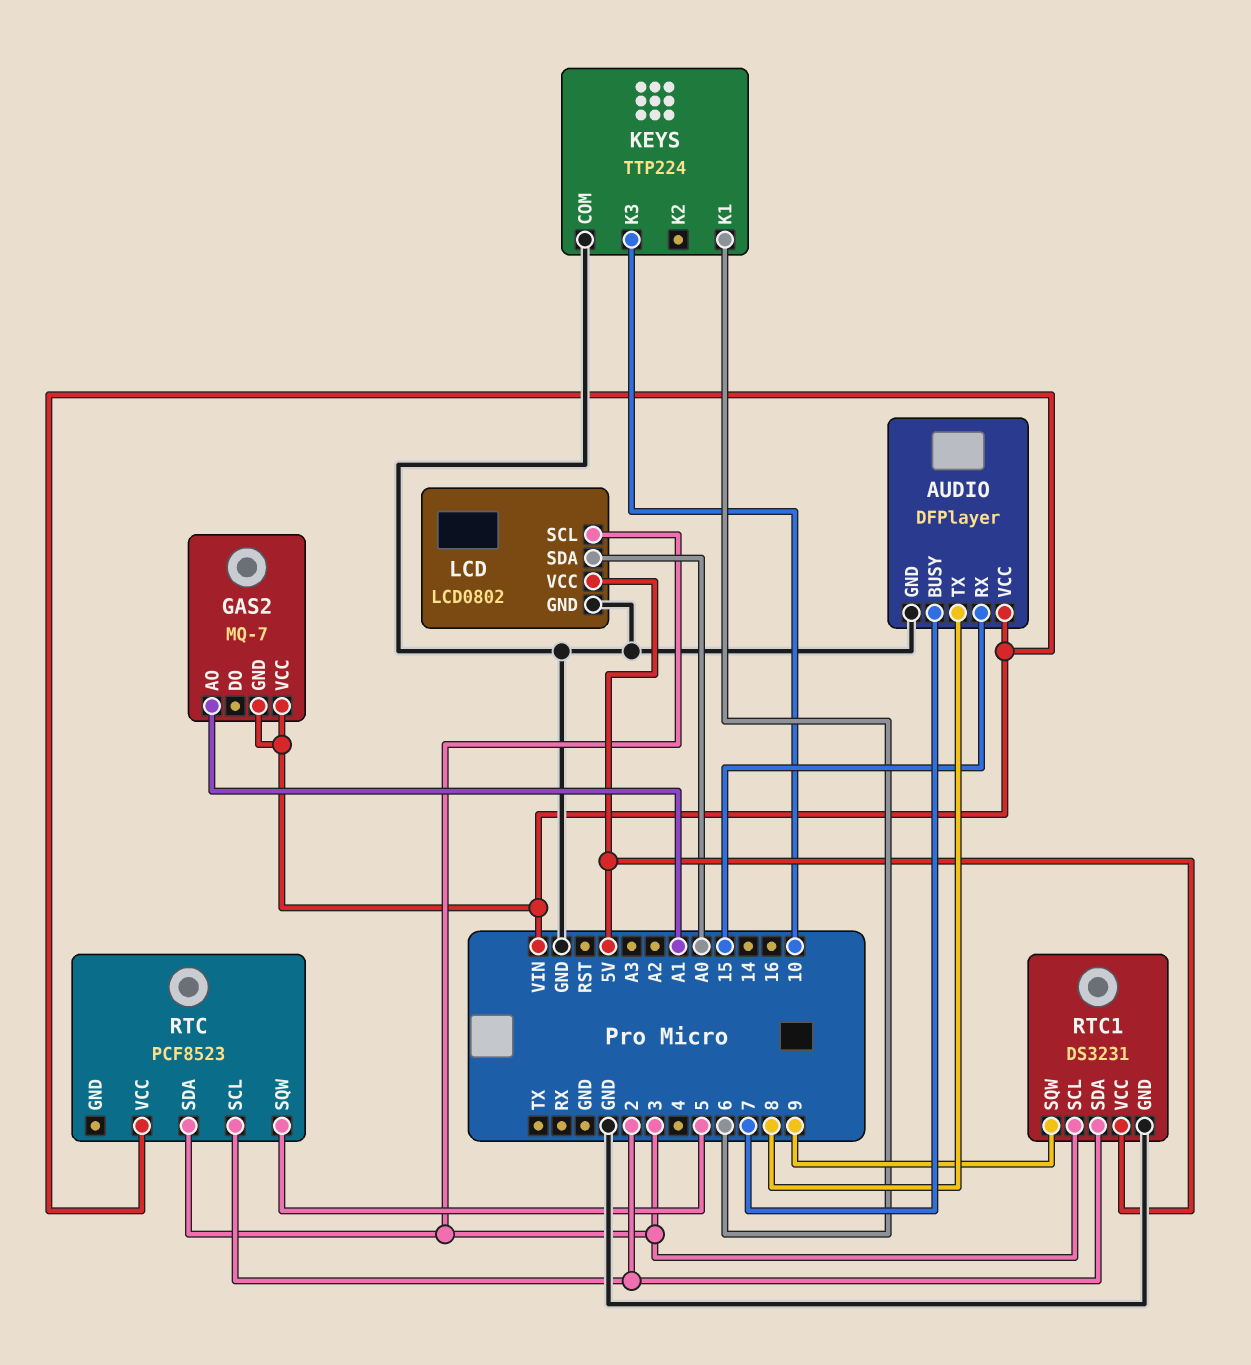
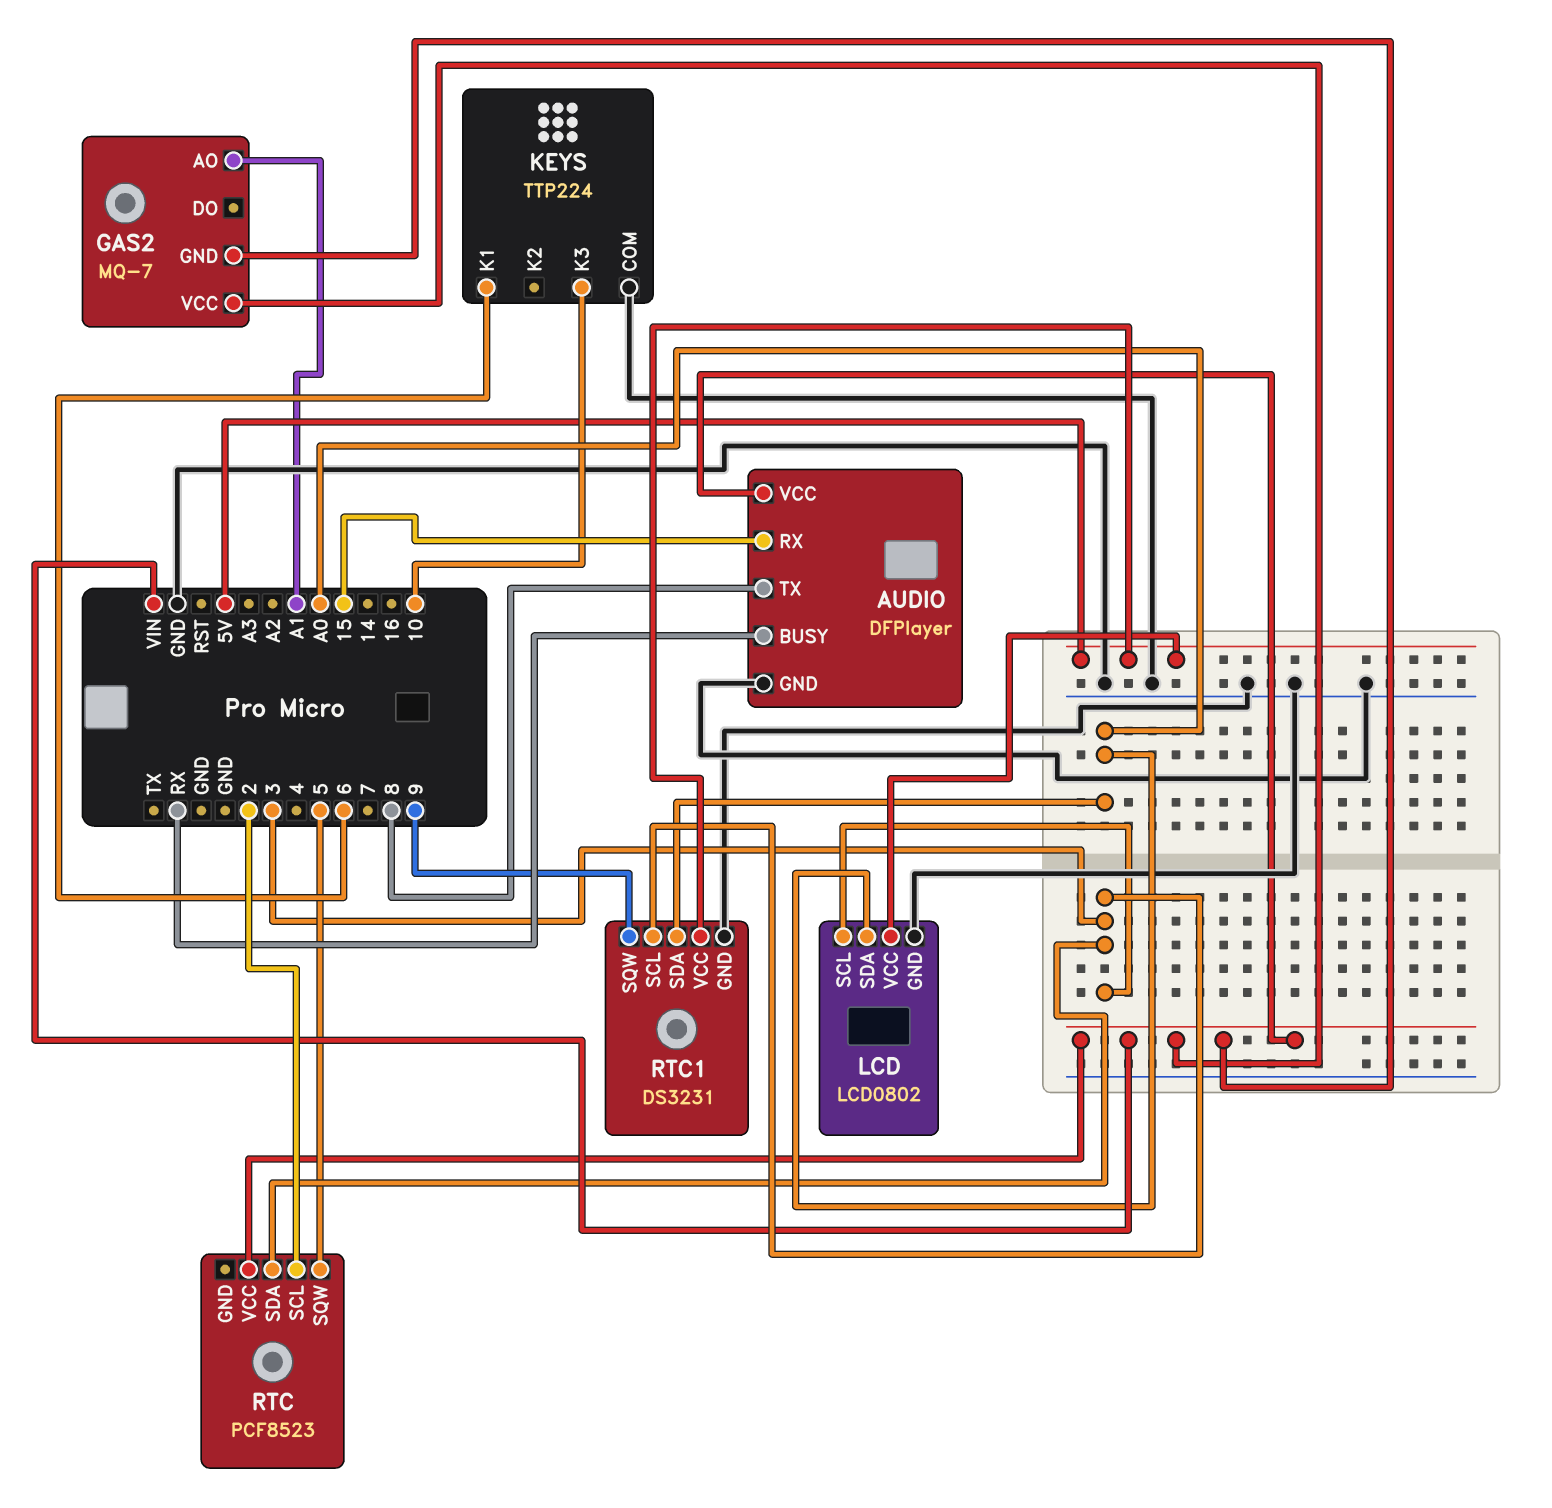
AUDIO pin BUSY: 7 -> RX
RTC1 pin SDA: 2 -> A0

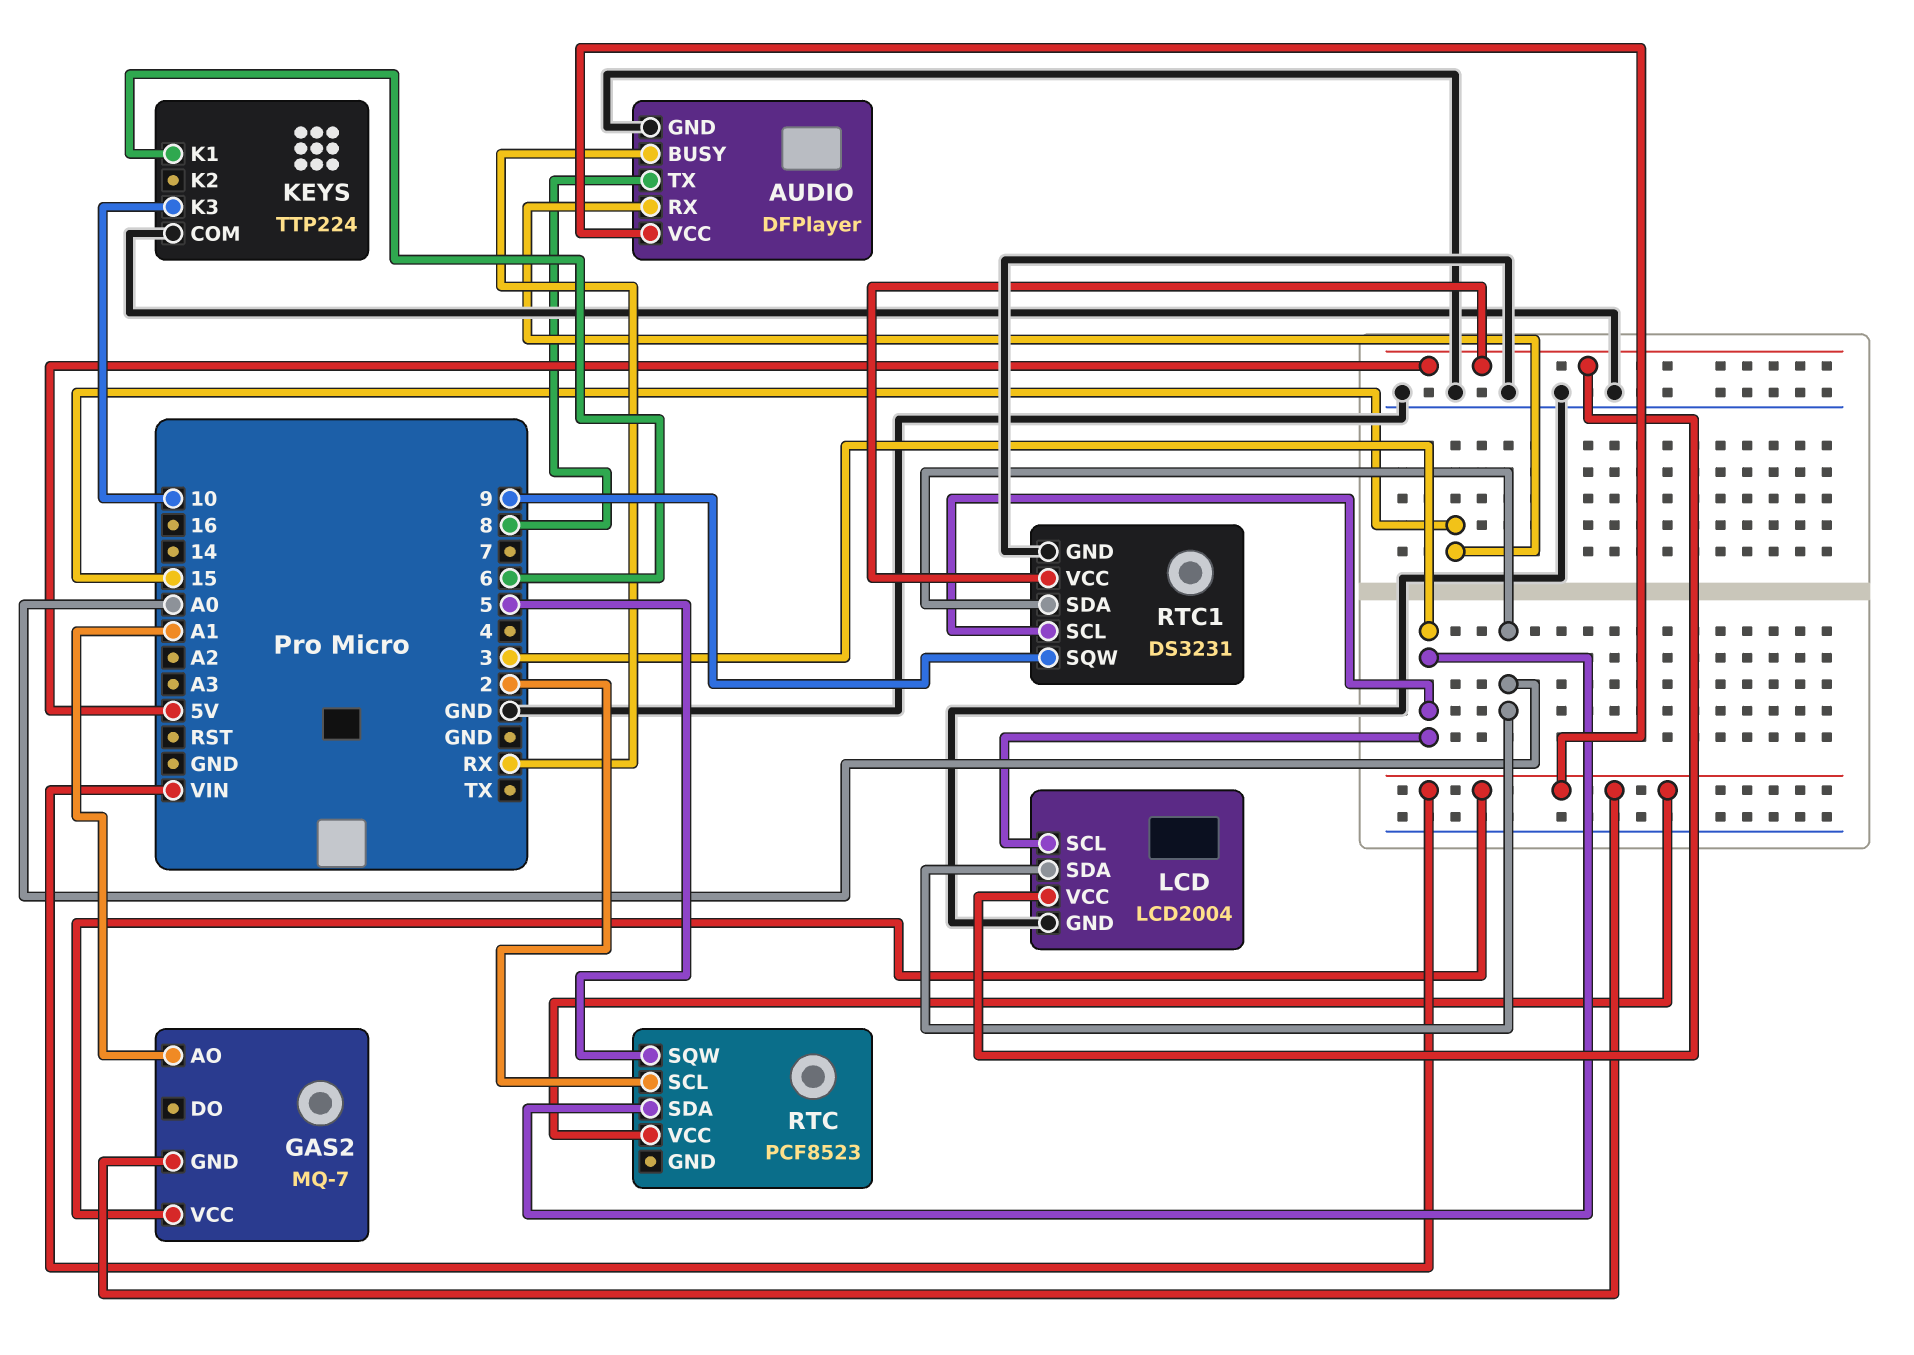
LCD: LCD0802 -> LCD2004

